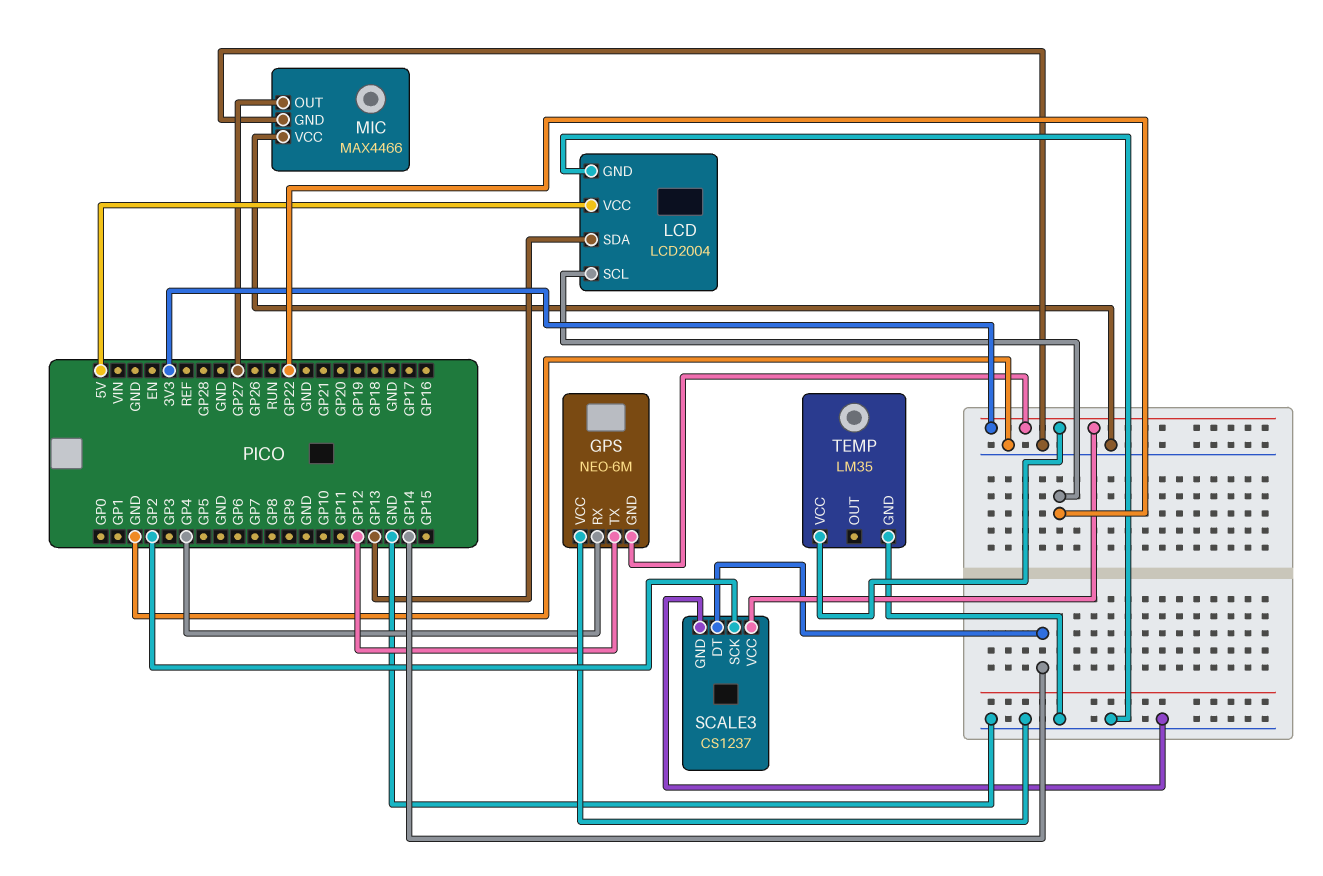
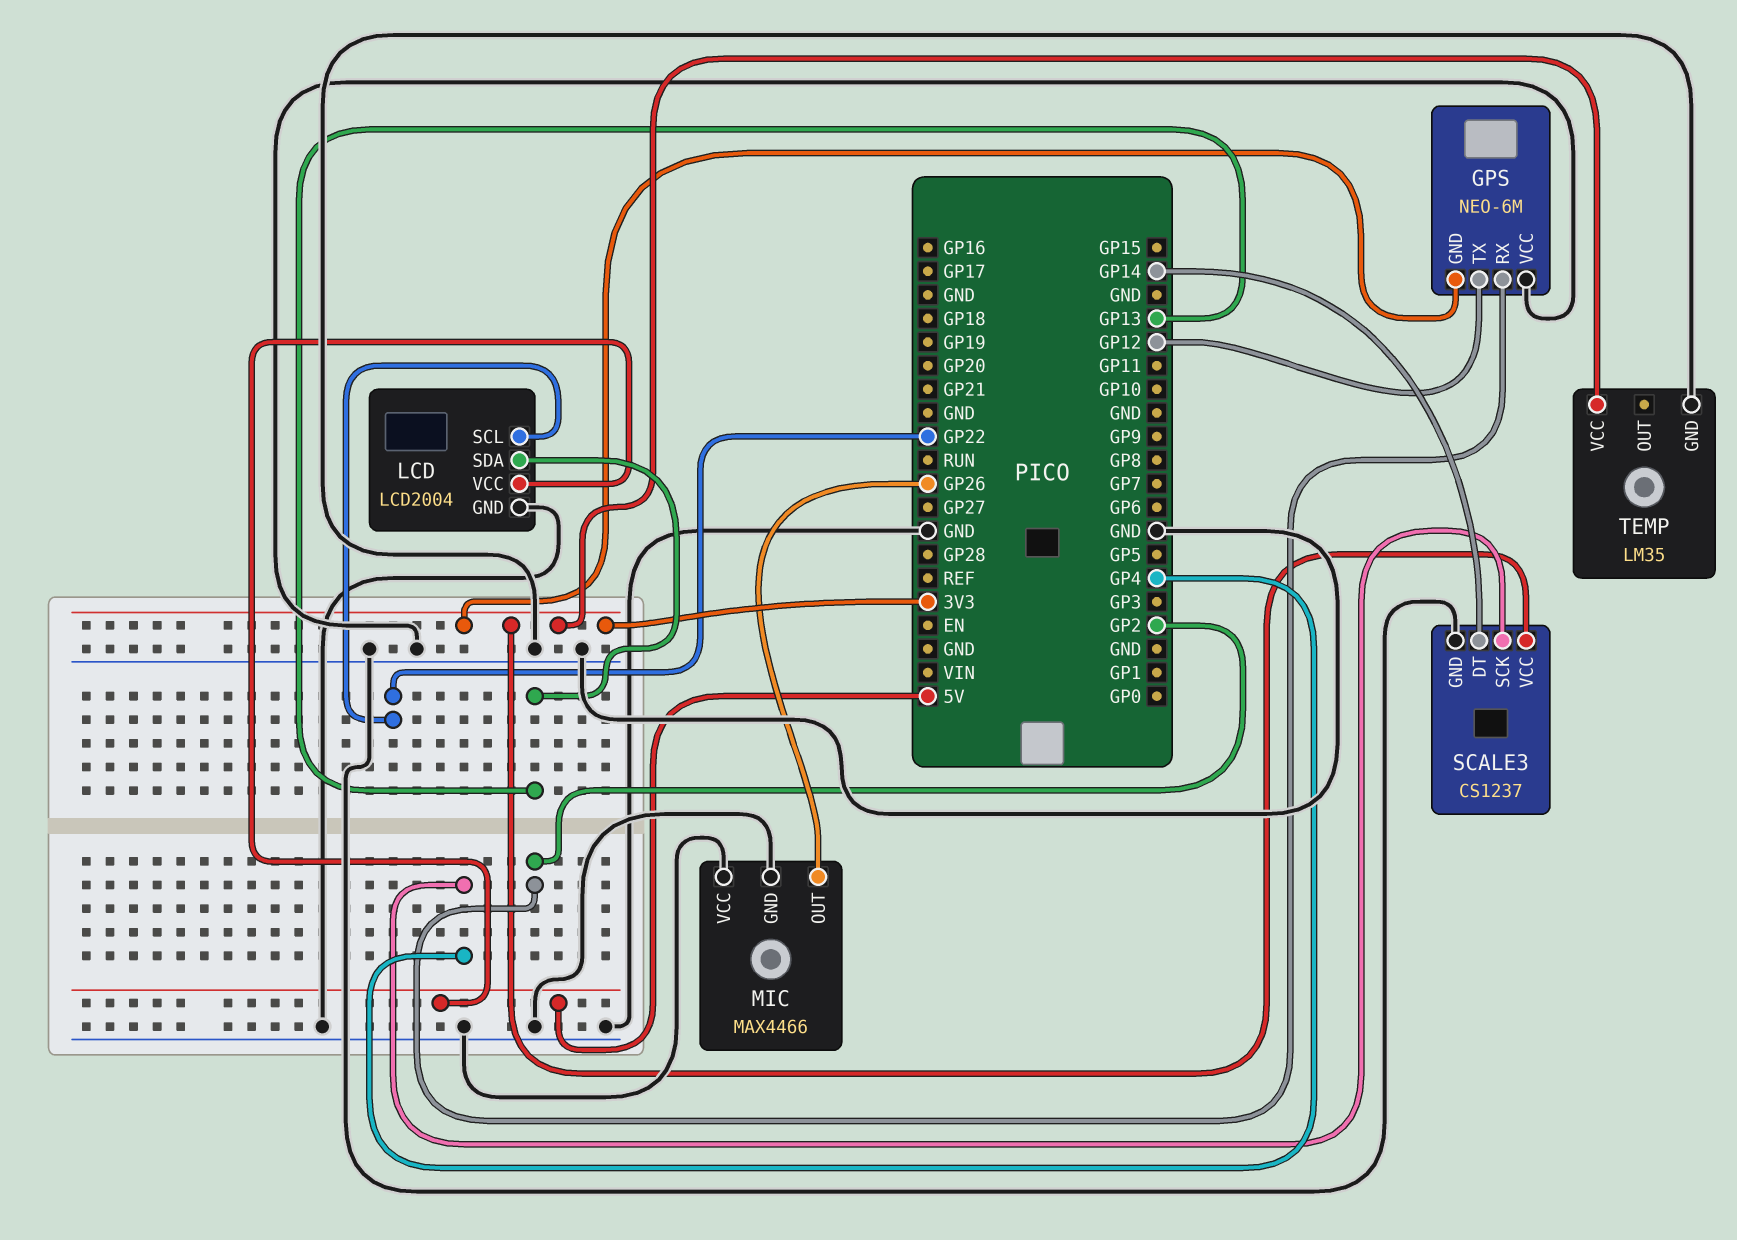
GPS pin RX: GP4 -> GP2
MIC pin OUT: GP27 -> GP26
SCALE3 pin SCK: GP2 -> GP4

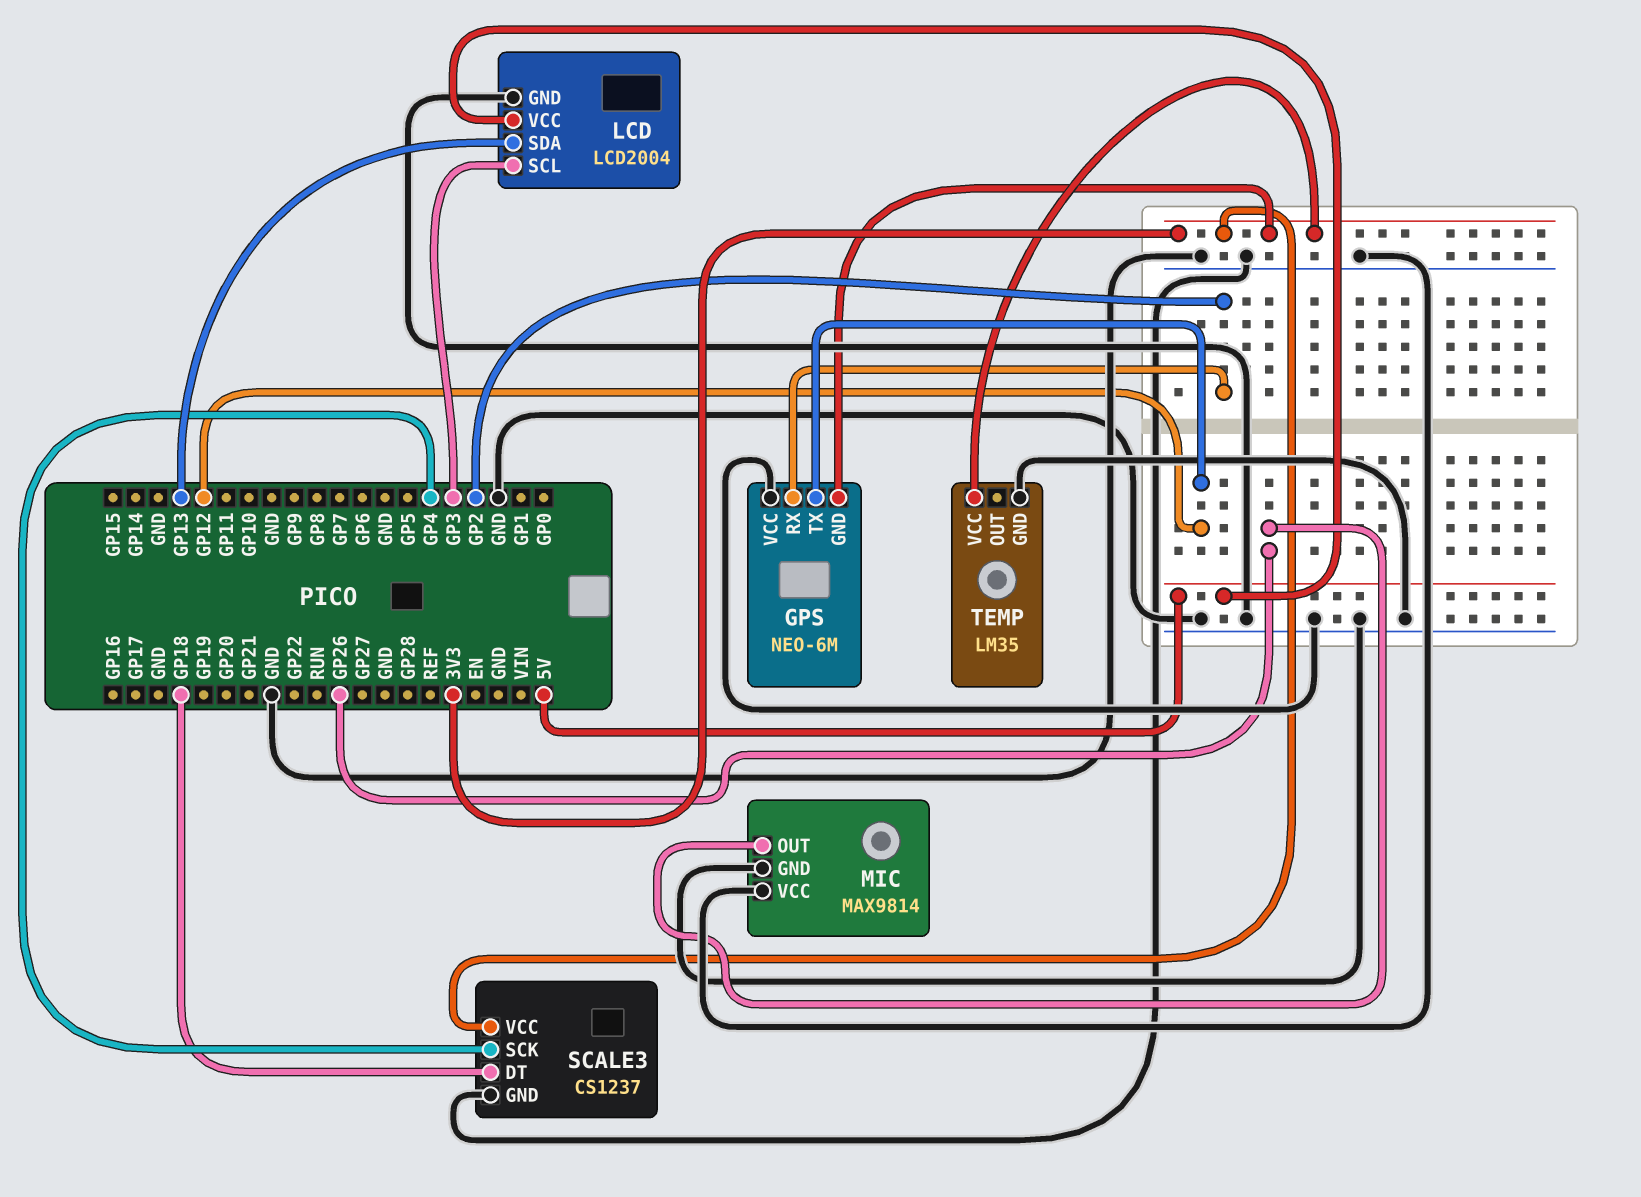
LCD pin SCL: GP22 -> GP3
MIC: MAX4466 -> MAX9814
SCALE3 pin DT: GP14 -> GP18

